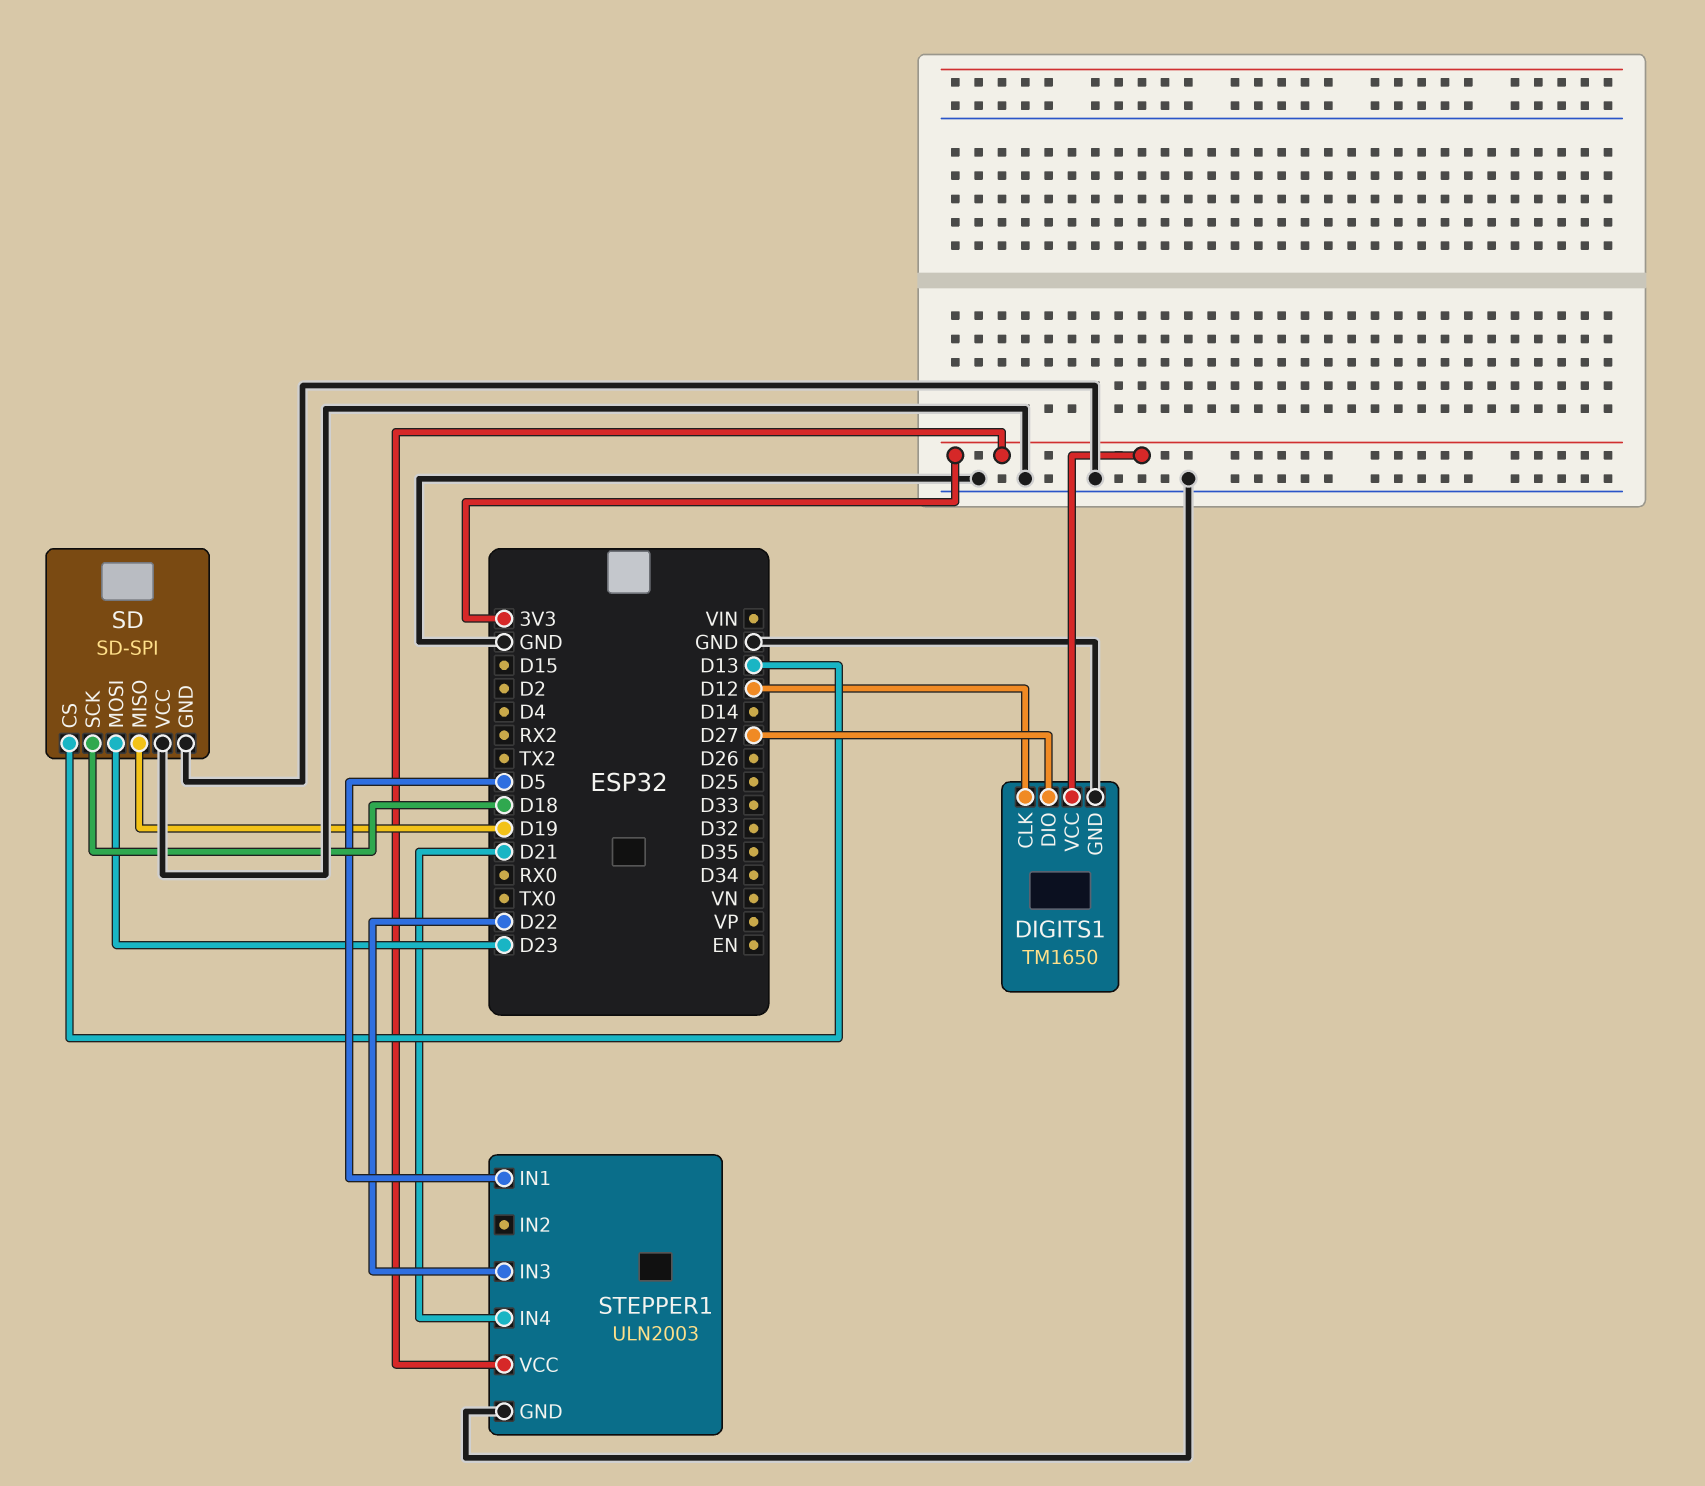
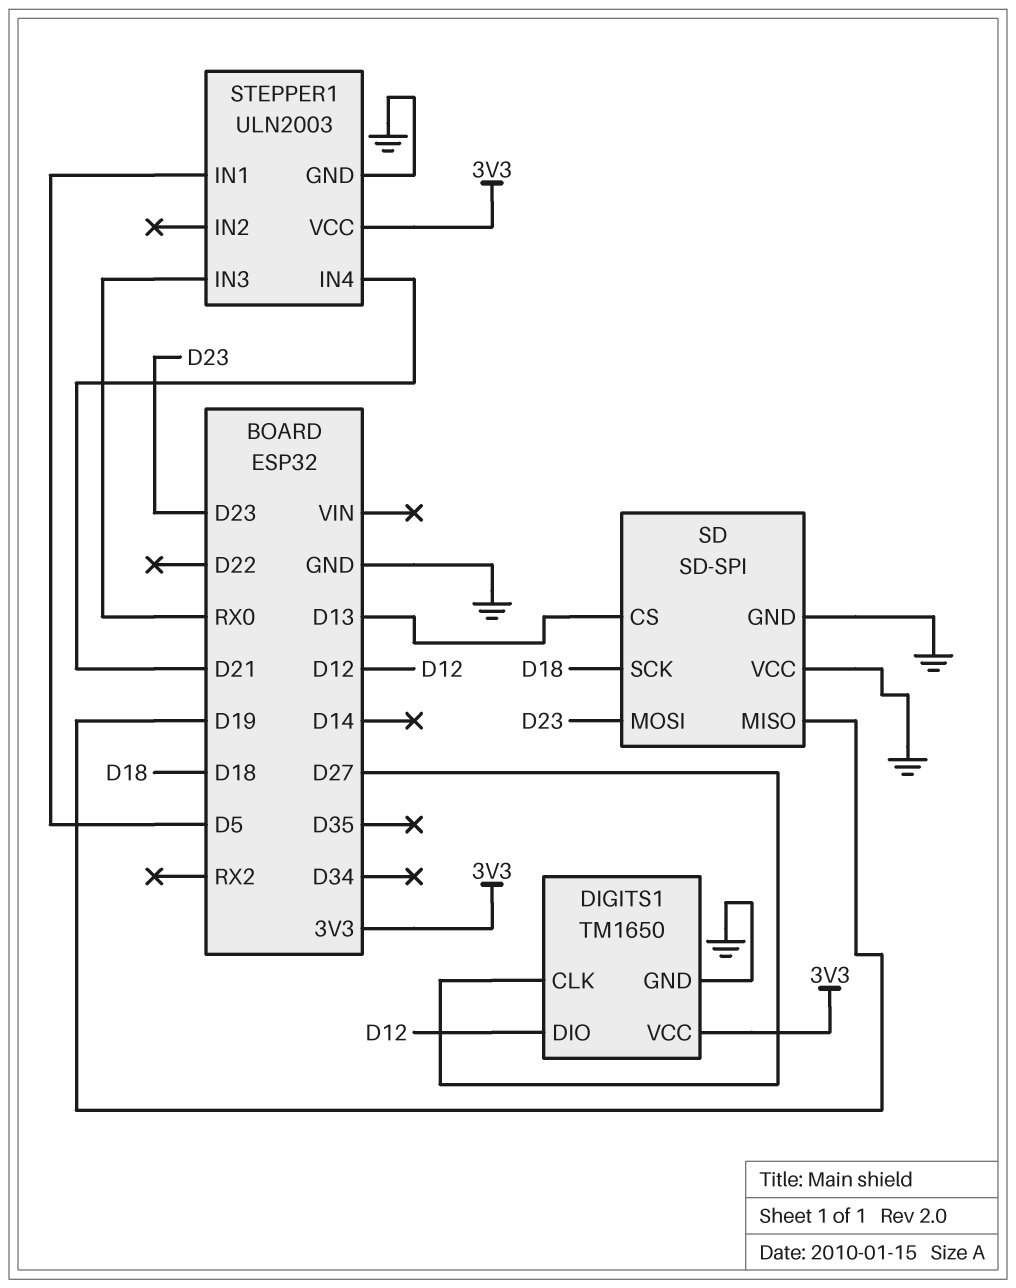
DIGITS1 pin CLK: D12 -> D27
DIGITS1 pin DIO: D27 -> D12
STEPPER1 pin IN3: D22 -> RX0

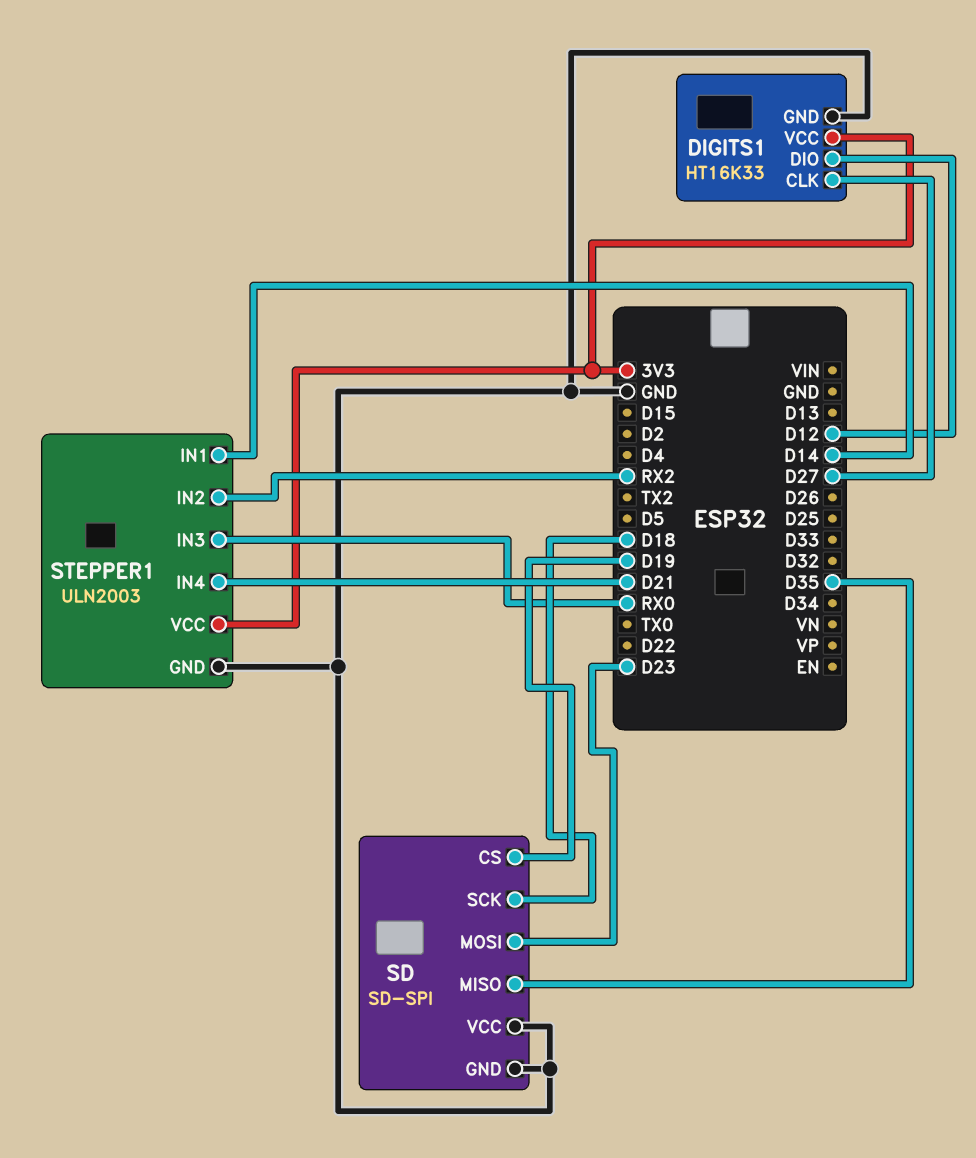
DIGITS1: TM1650 -> HT16K33
SD pin CS: D13 -> D19
SD pin MISO: D19 -> D35
STEPPER1 pin IN1: D5 -> D14
STEPPER1 pin IN2: none -> RX2

